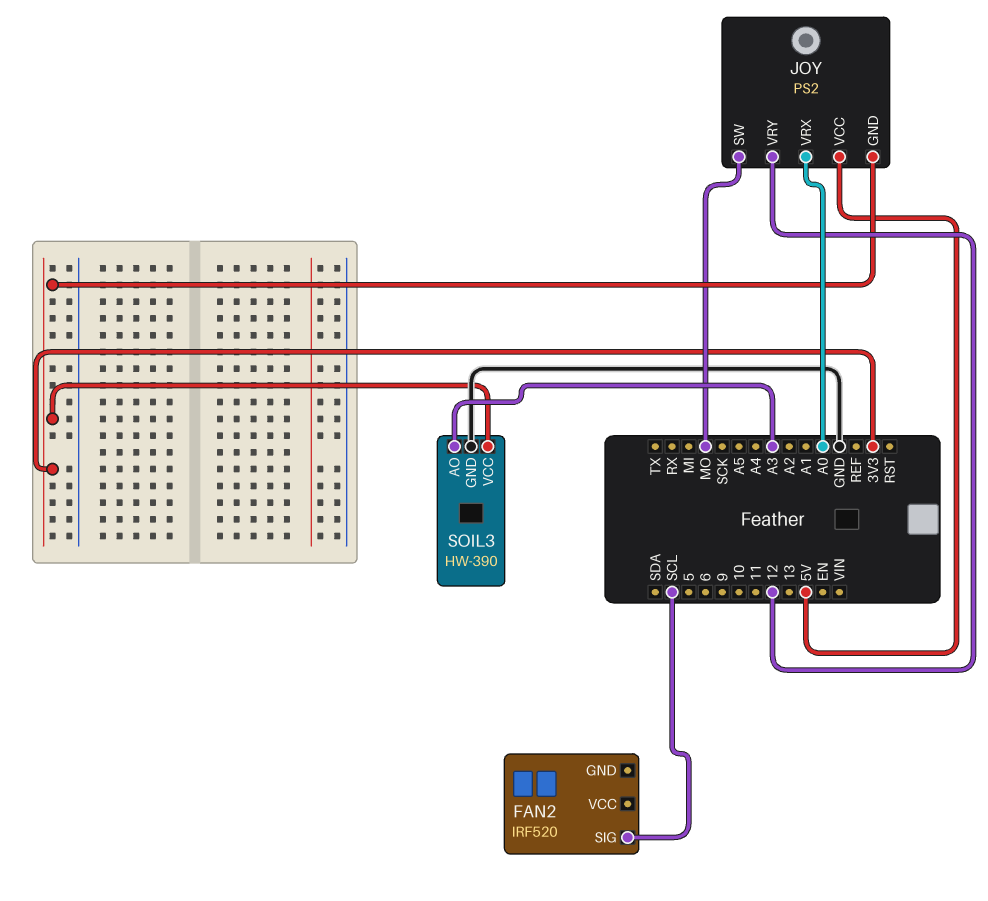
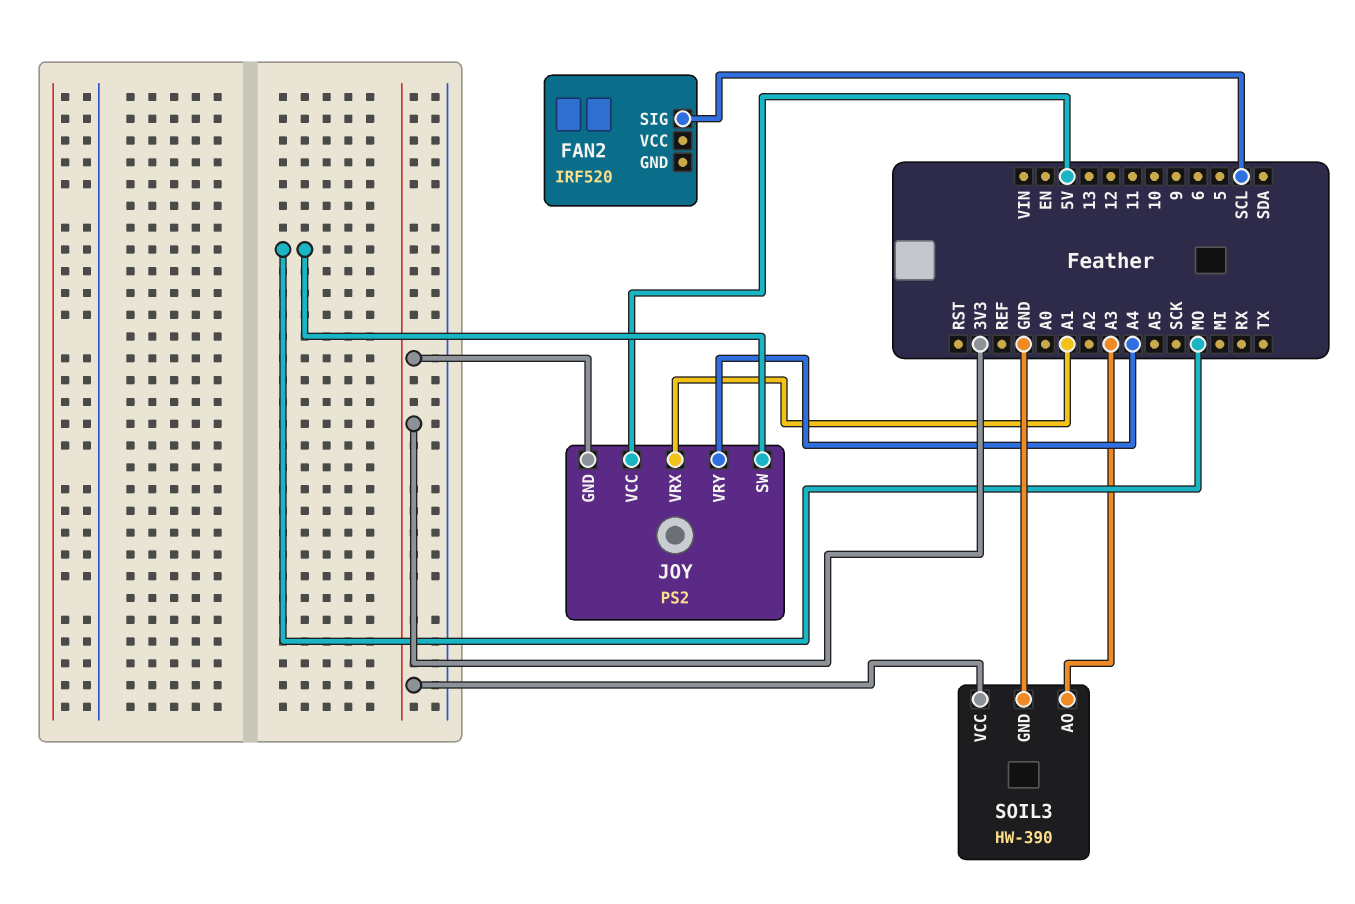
JOY pin VRX: A0 -> A1
JOY pin VRY: 12 -> A4

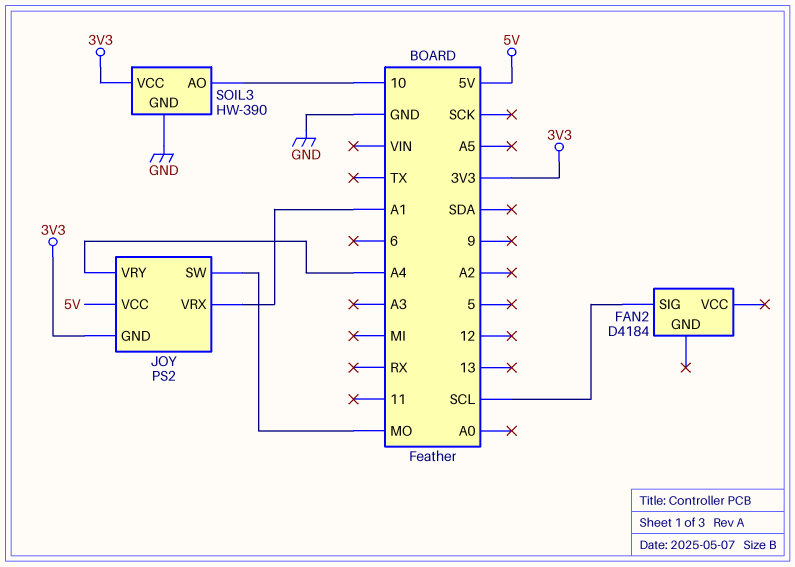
FAN2: IRF520 -> D4184
SOIL3 pin AO: A3 -> 10

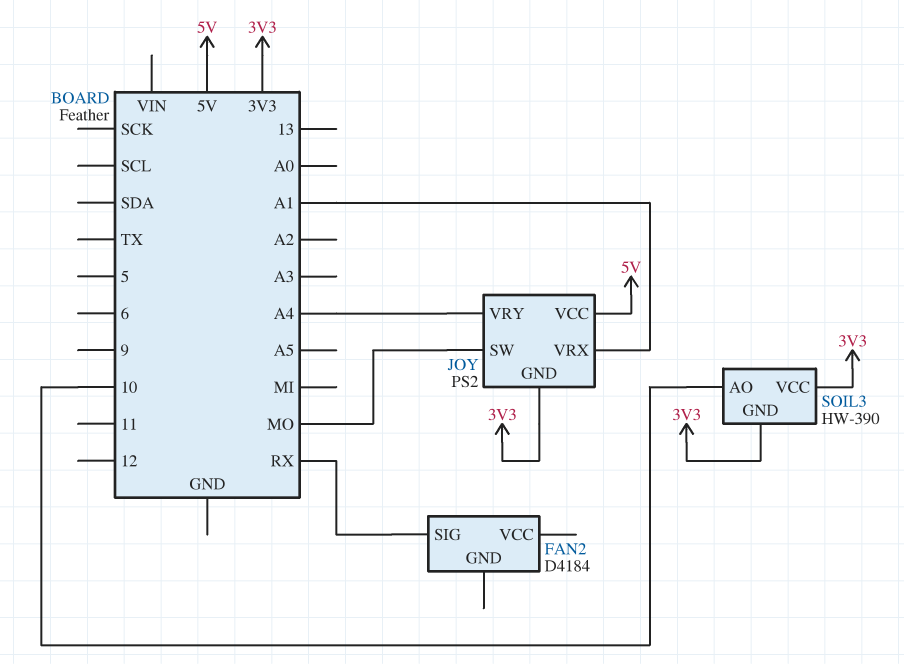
FAN2 pin SIG: SCL -> RX
SOIL3 pin GND: GND -> 3V3

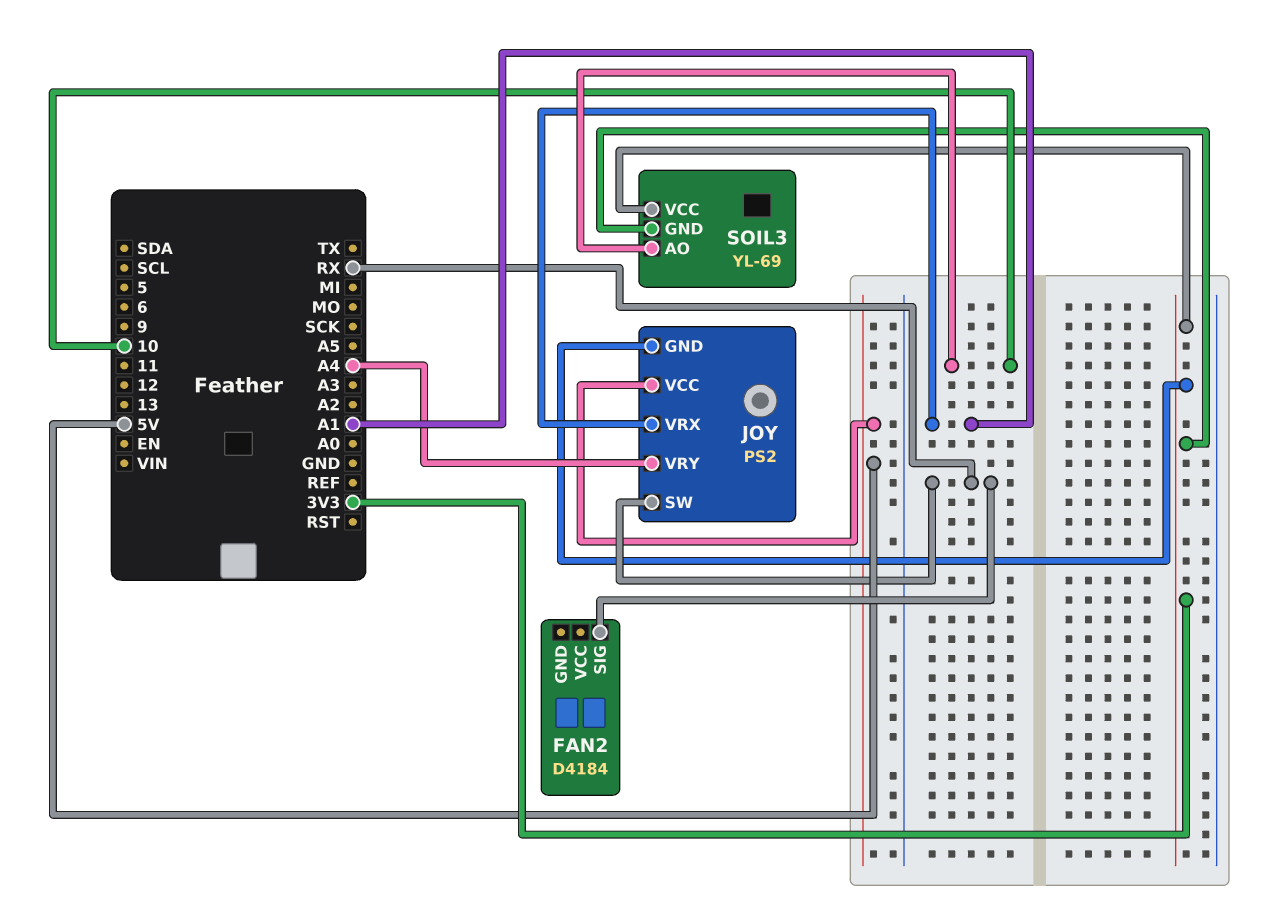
JOY pin SW: MO -> RX
SOIL3: HW-390 -> YL-69

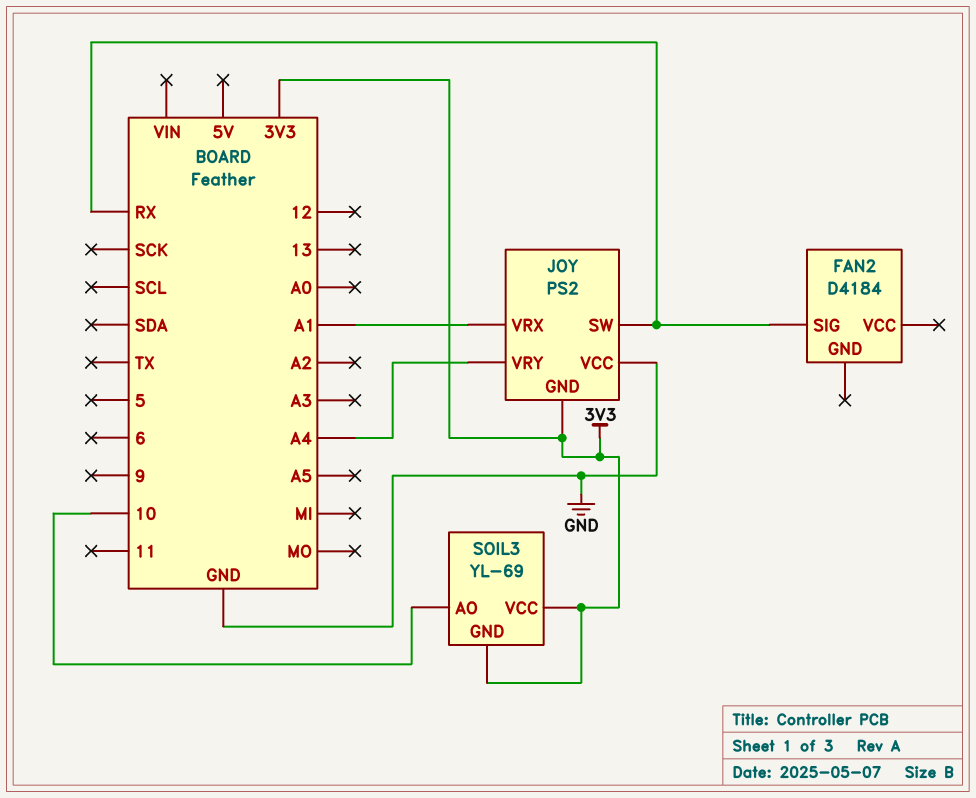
JOY pin VCC: 5V -> GND

